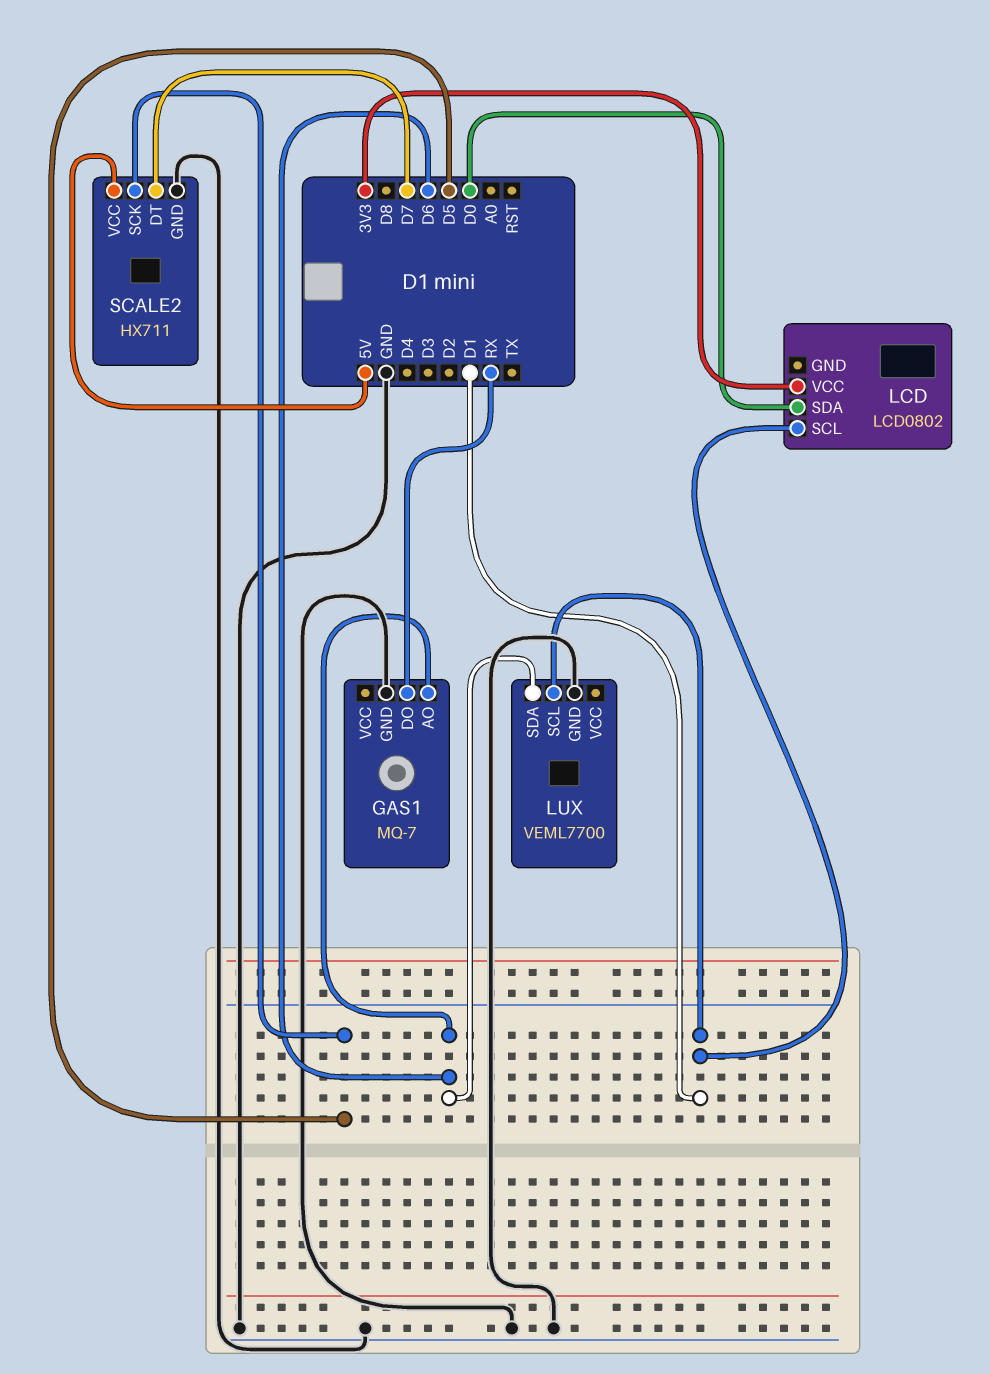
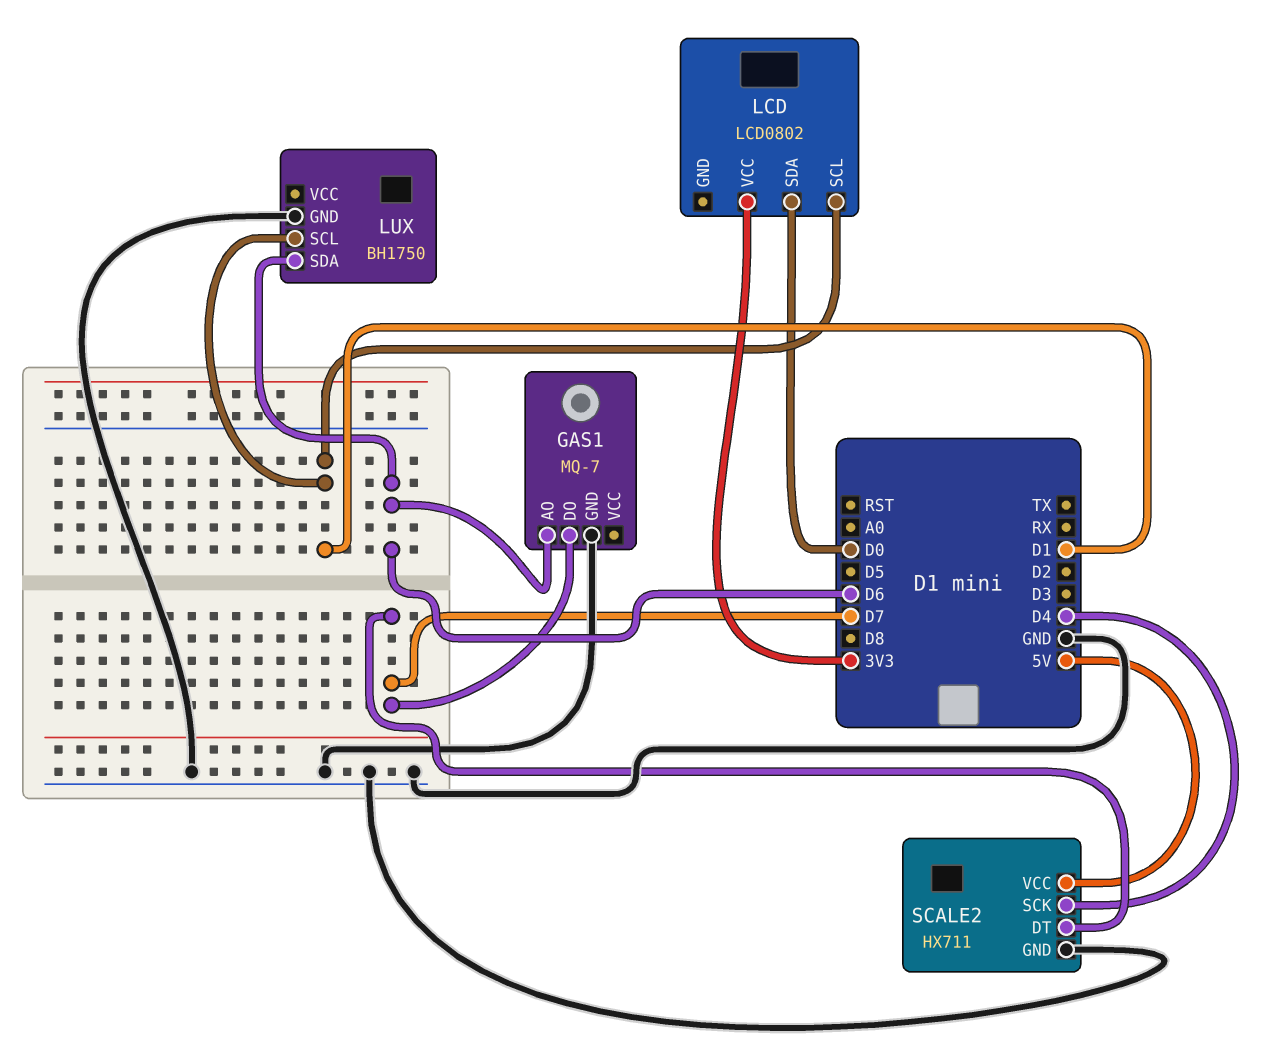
GAS1 pin DO: RX -> D7
LUX: VEML7700 -> BH1750
SCALE2 pin SCK: D5 -> D4

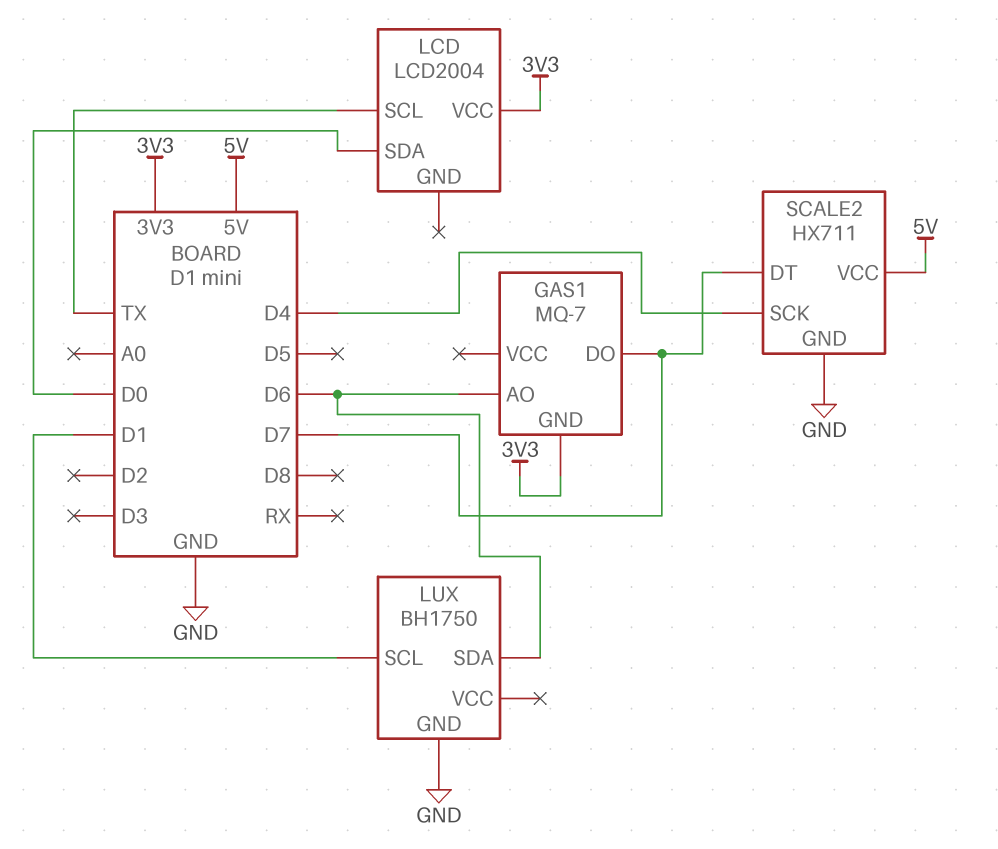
GAS1 pin GND: GND -> 3V3
LCD: LCD0802 -> LCD2004
LCD pin SCL: D1 -> TX

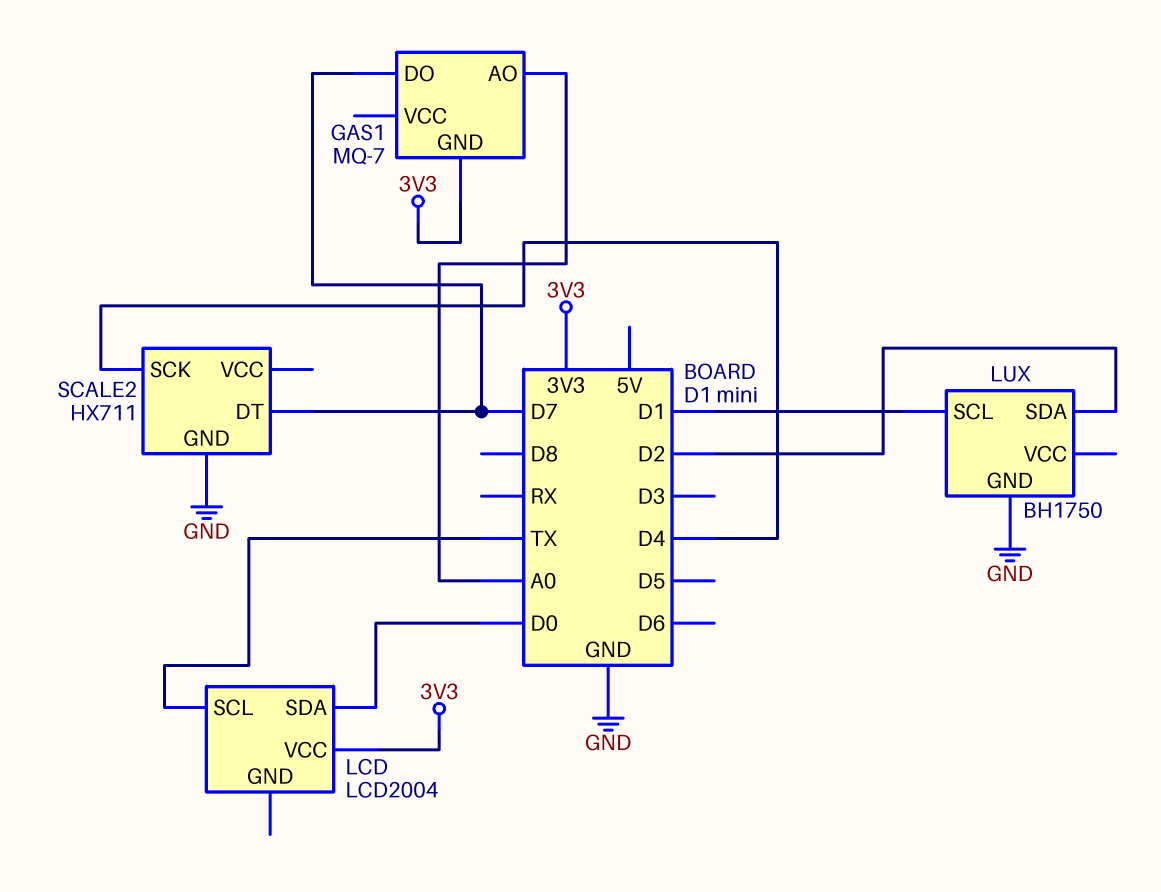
GAS1 pin AO: D6 -> A0
LUX pin SDA: D6 -> D2
SCALE2 pin VCC: 5V -> none

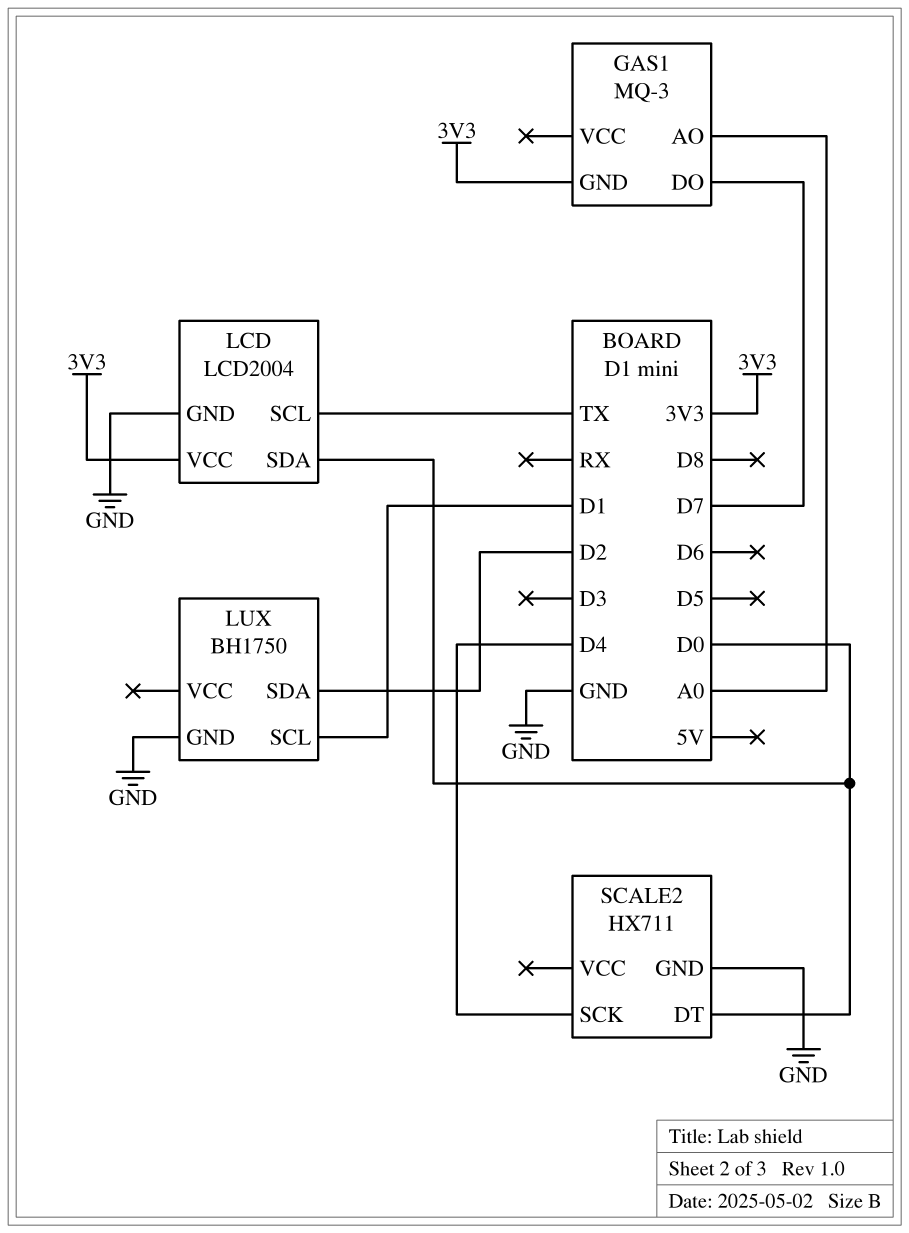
GAS1: MQ-7 -> MQ-3
LCD pin GND: none -> GND
SCALE2 pin DT: D7 -> D0

